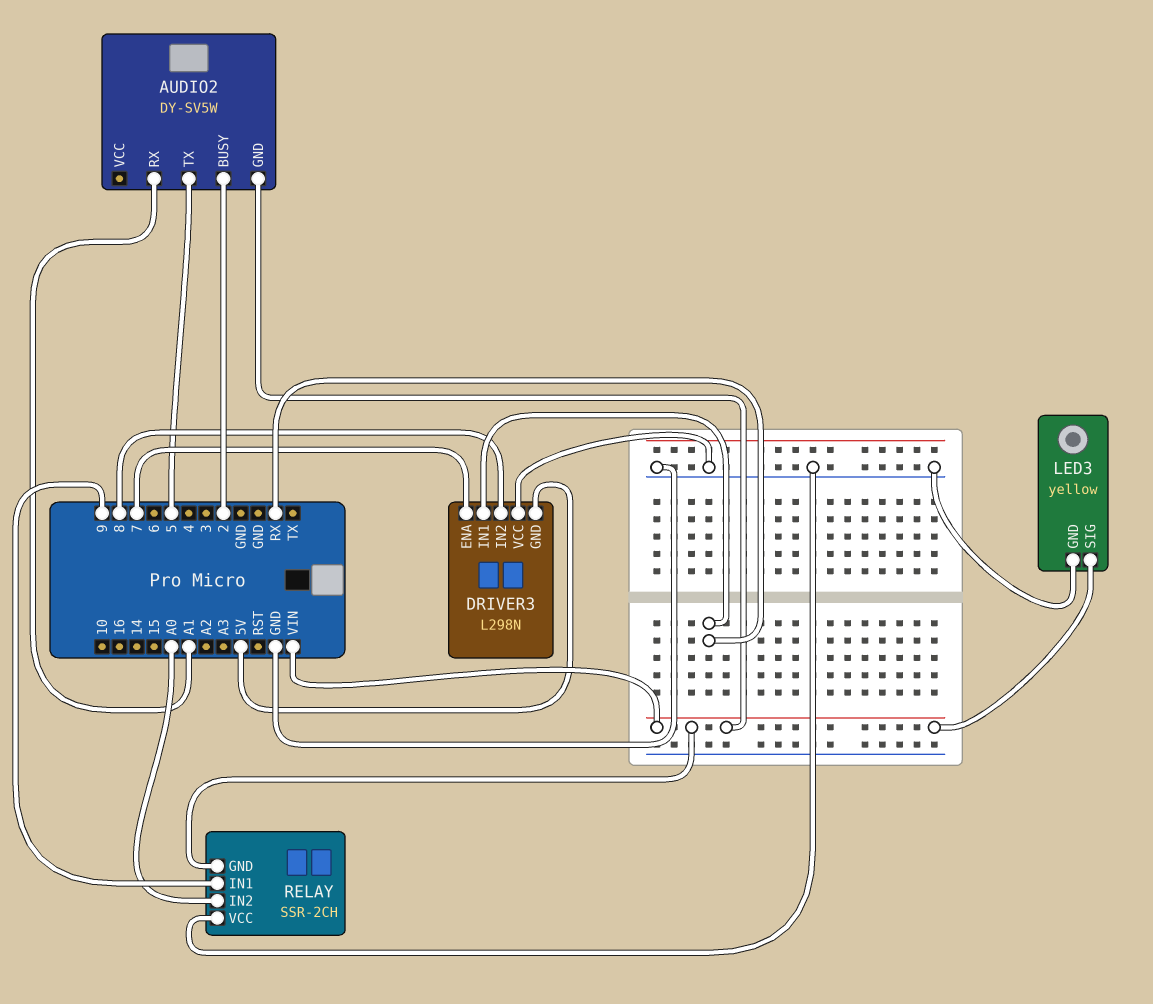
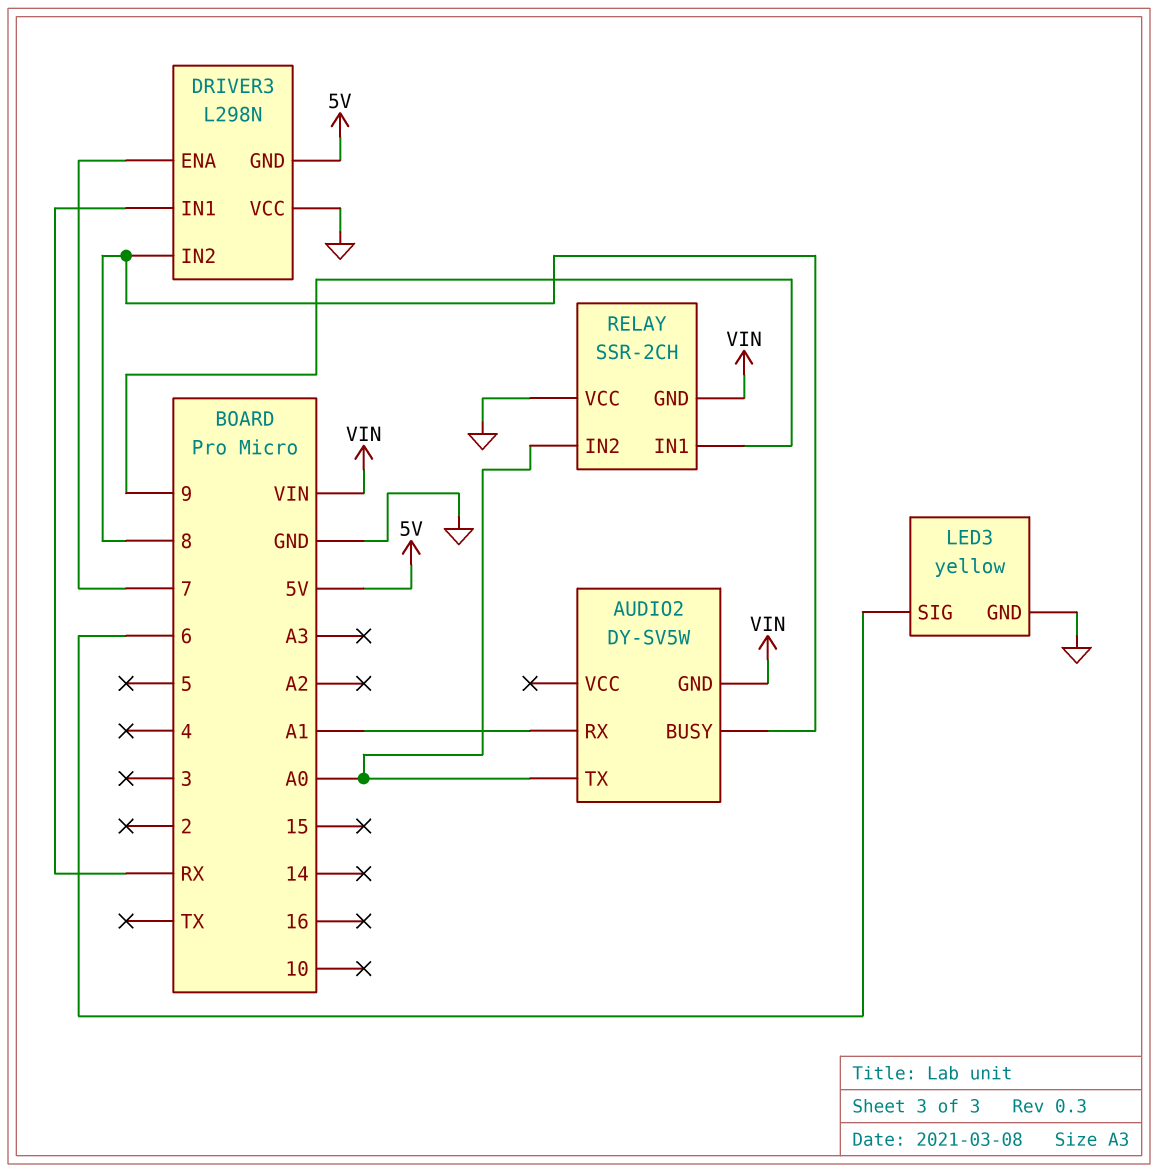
AUDIO2 pin BUSY: 2 -> 8
AUDIO2 pin TX: 5 -> A0
LED3 pin SIG: VIN -> 6

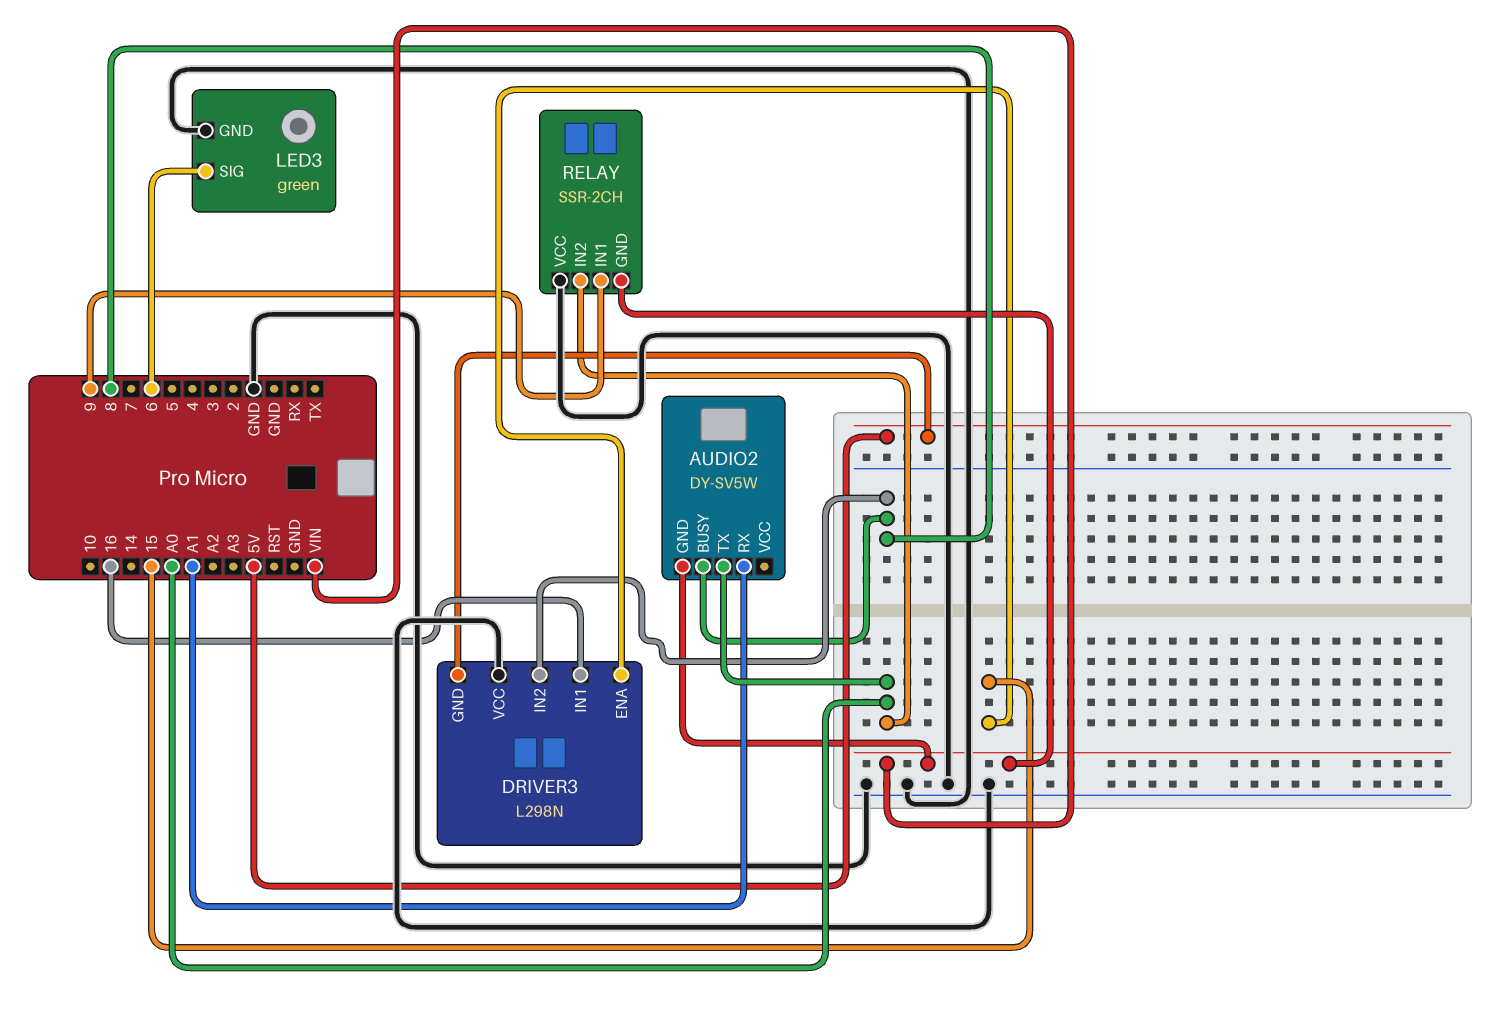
DRIVER3 pin ENA: 7 -> 15
DRIVER3 pin IN1: RX -> 16
LED3: yellow -> green

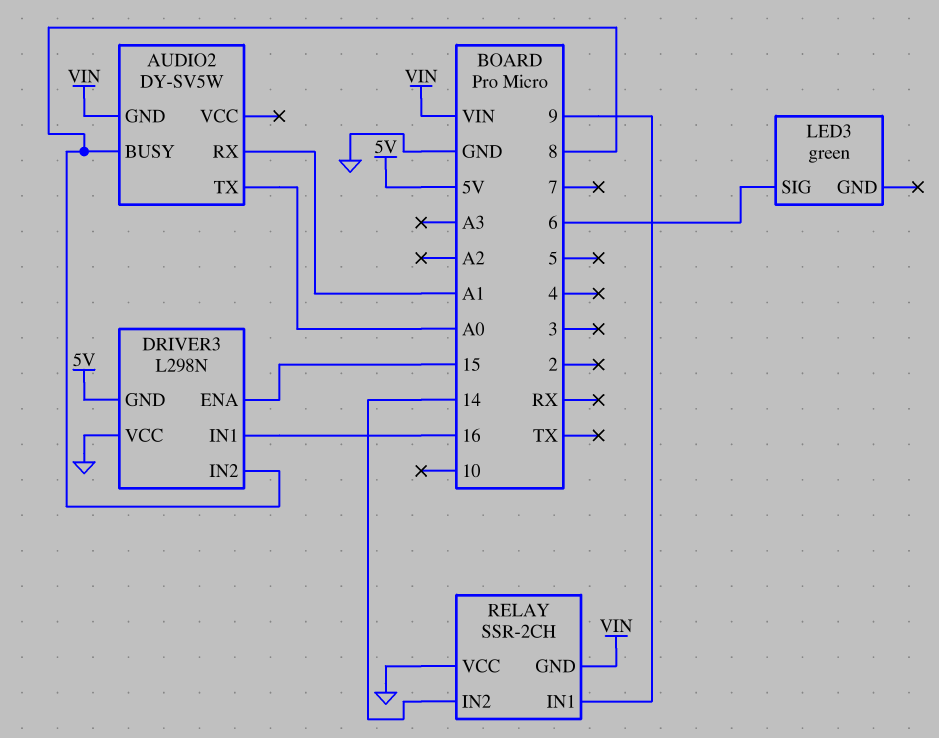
LED3 pin GND: GND -> none
RELAY pin IN2: A0 -> 14

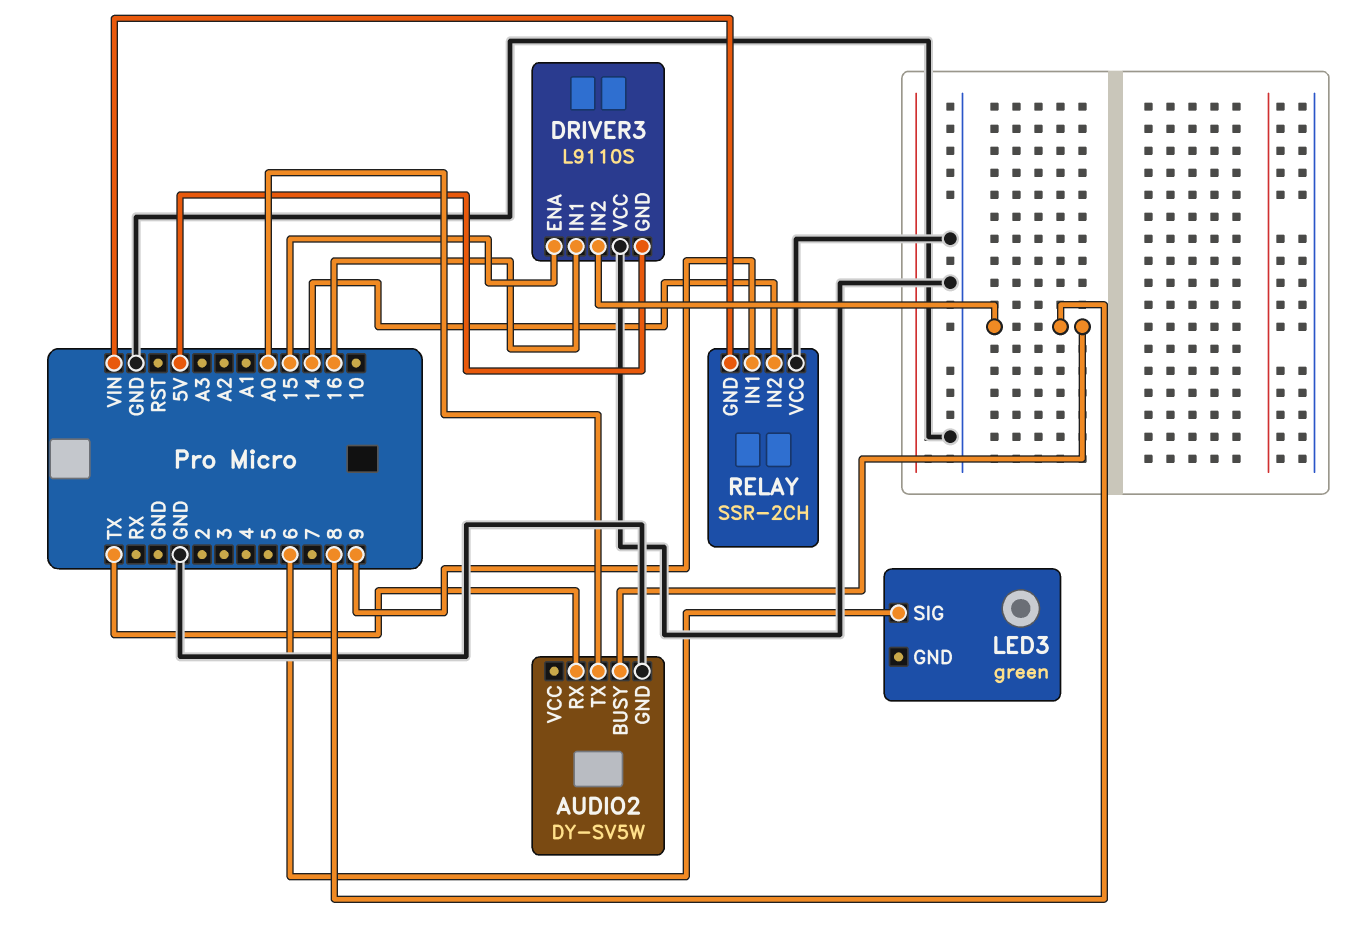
AUDIO2 pin GND: VIN -> GND
AUDIO2 pin RX: A1 -> TX
DRIVER3: L298N -> L9110S

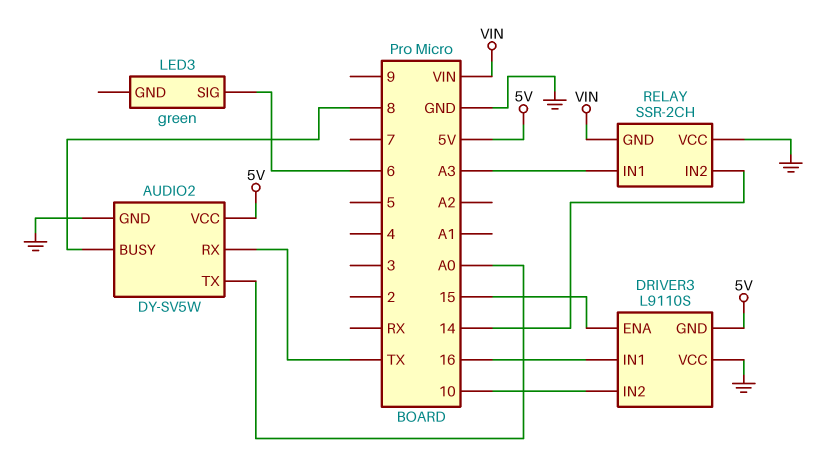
AUDIO2 pin VCC: none -> 5V
DRIVER3 pin IN2: 8 -> 10
RELAY pin IN1: 9 -> A3

